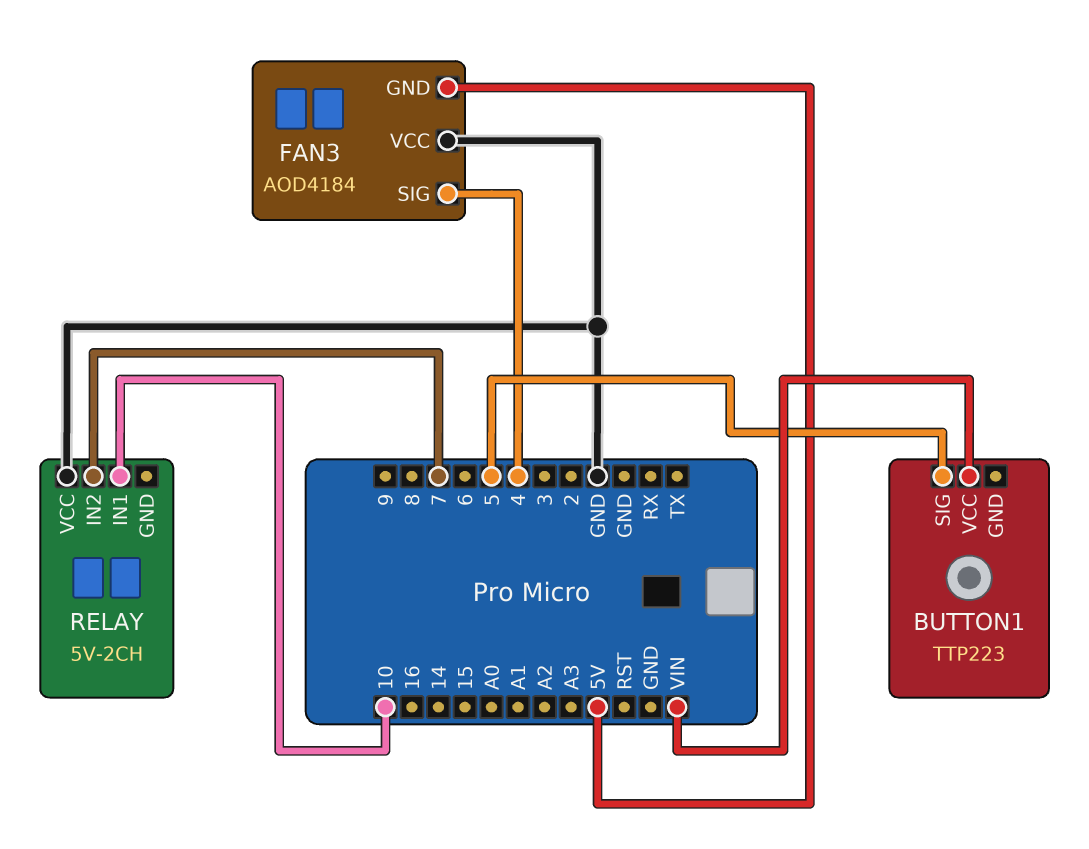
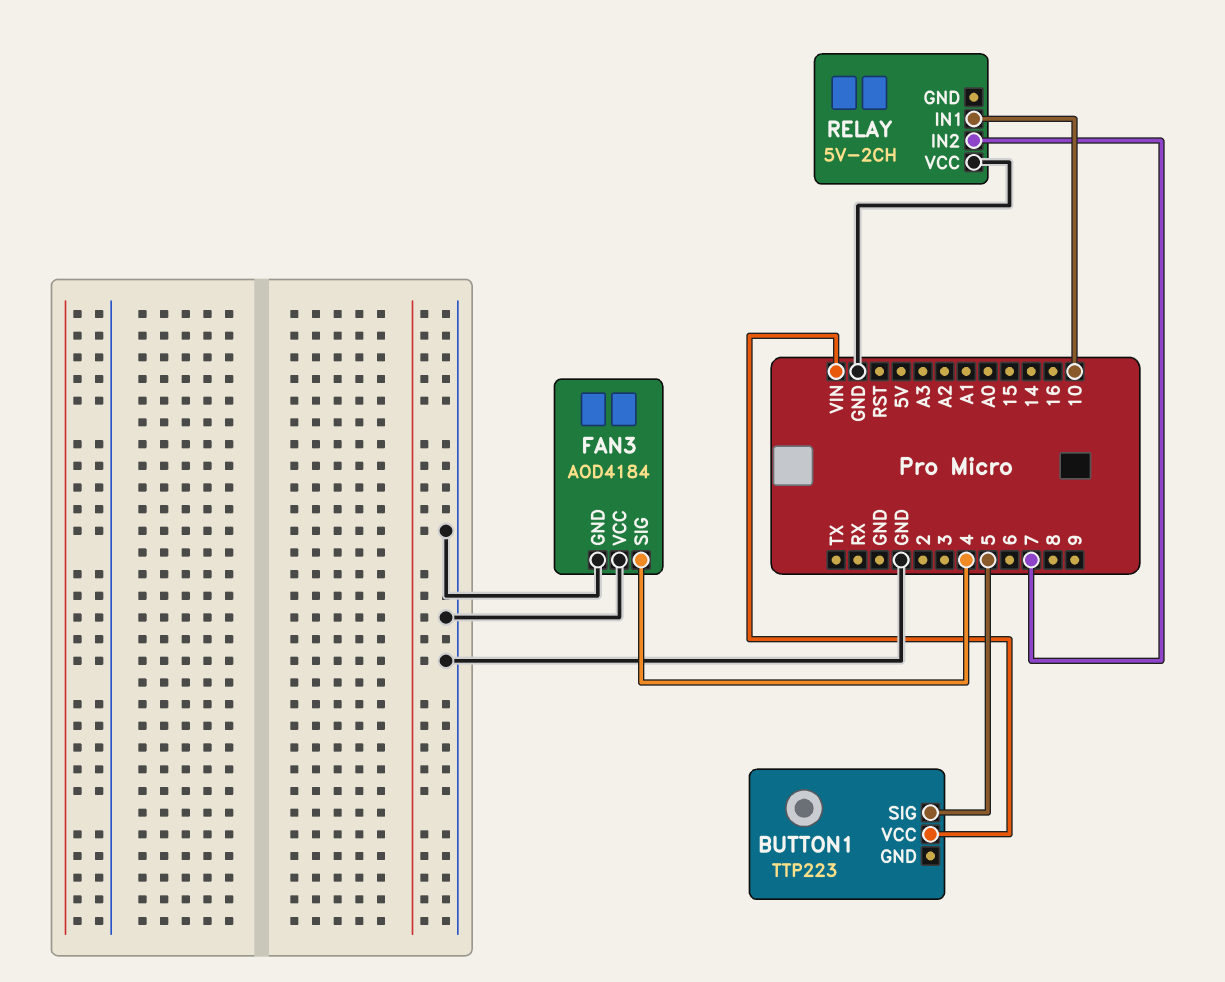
FAN3 pin GND: 5V -> GND

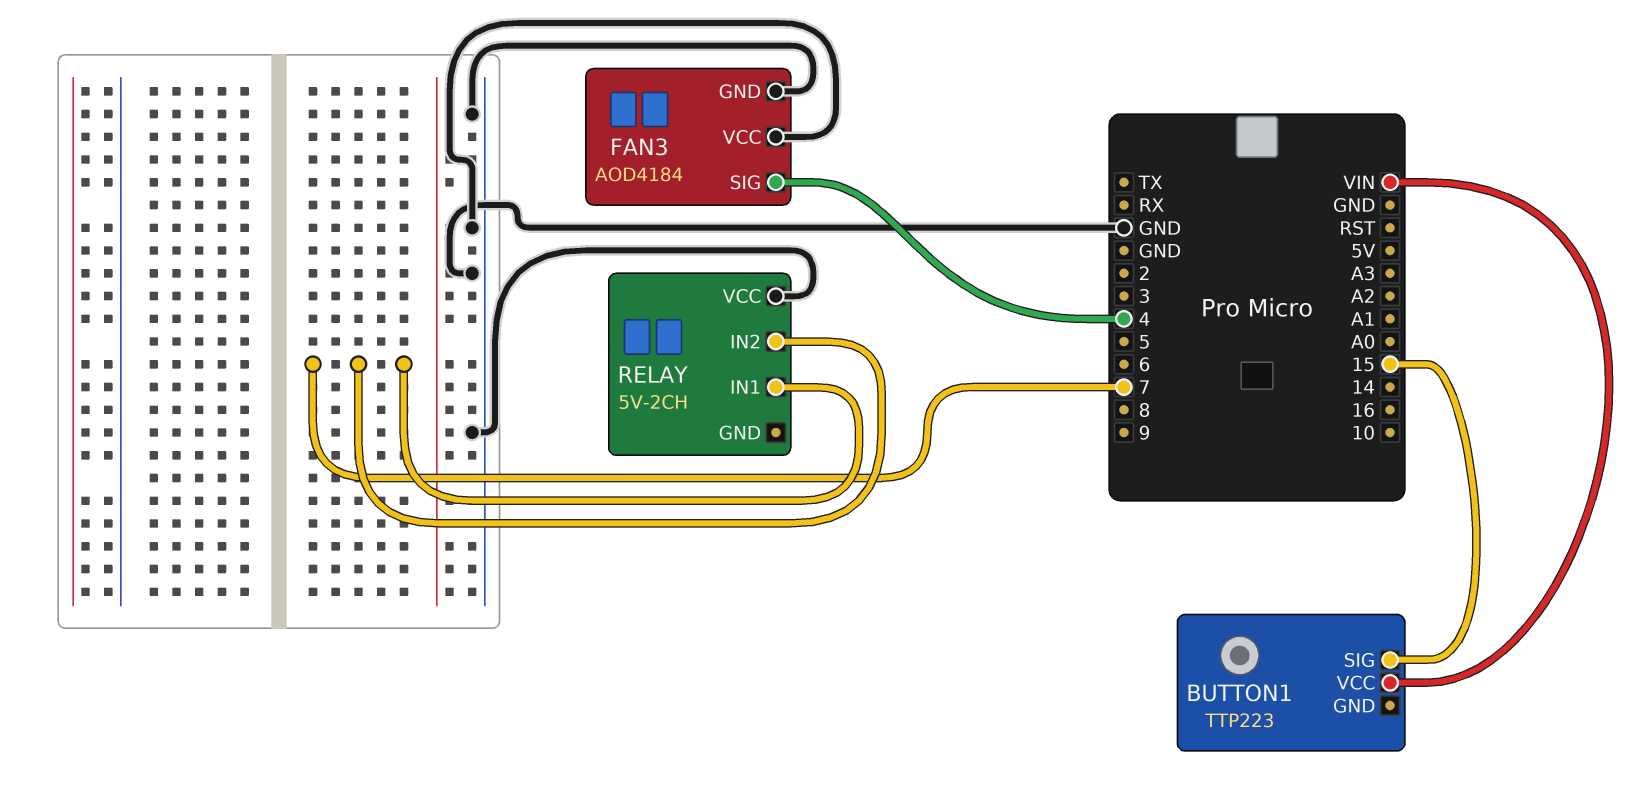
BUTTON1 pin SIG: 5 -> 15
RELAY pin IN1: 10 -> 7

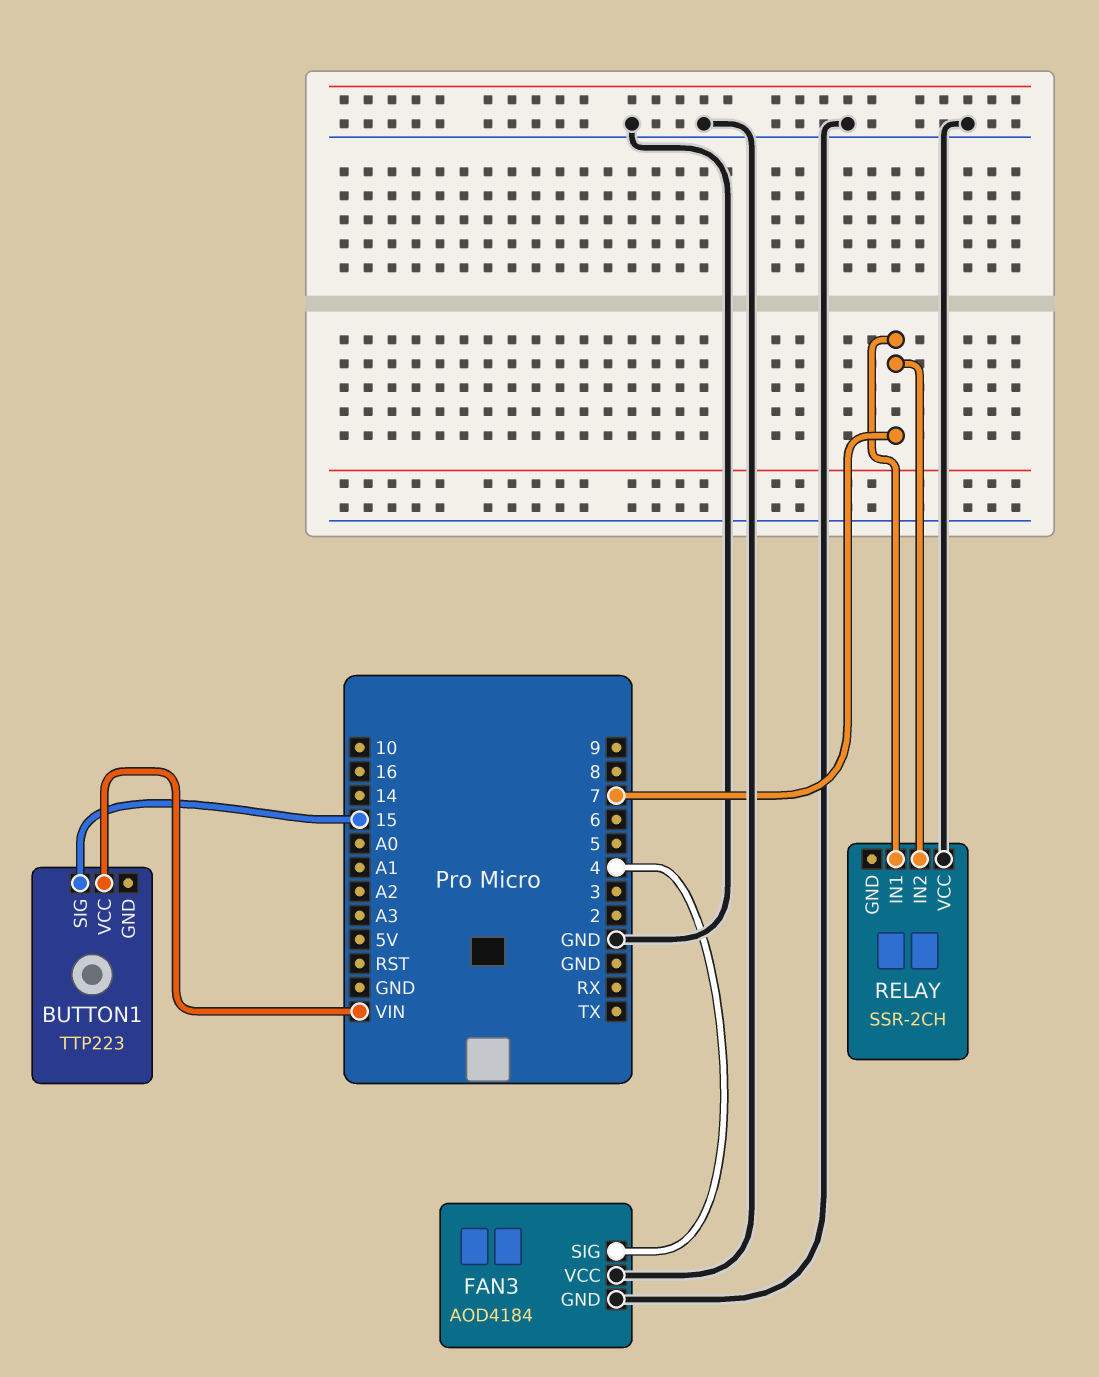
RELAY: 5V-2CH -> SSR-2CH

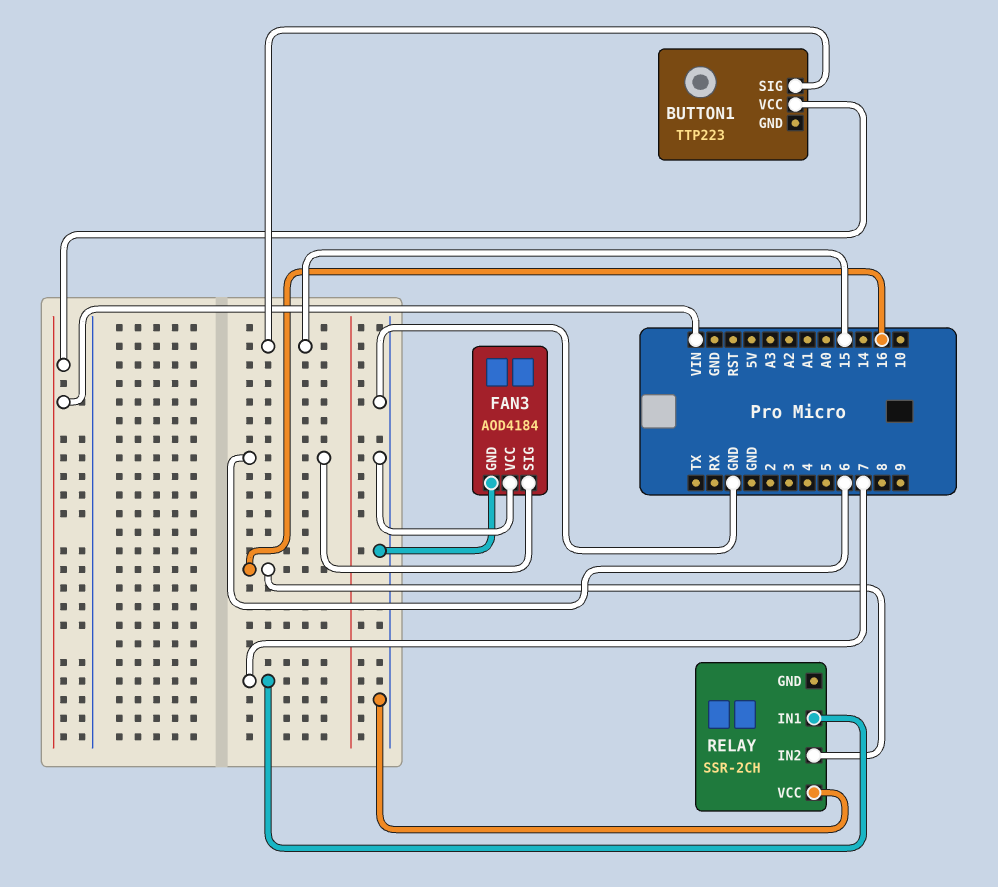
FAN3 pin SIG: 4 -> 6
RELAY pin IN2: 7 -> 16

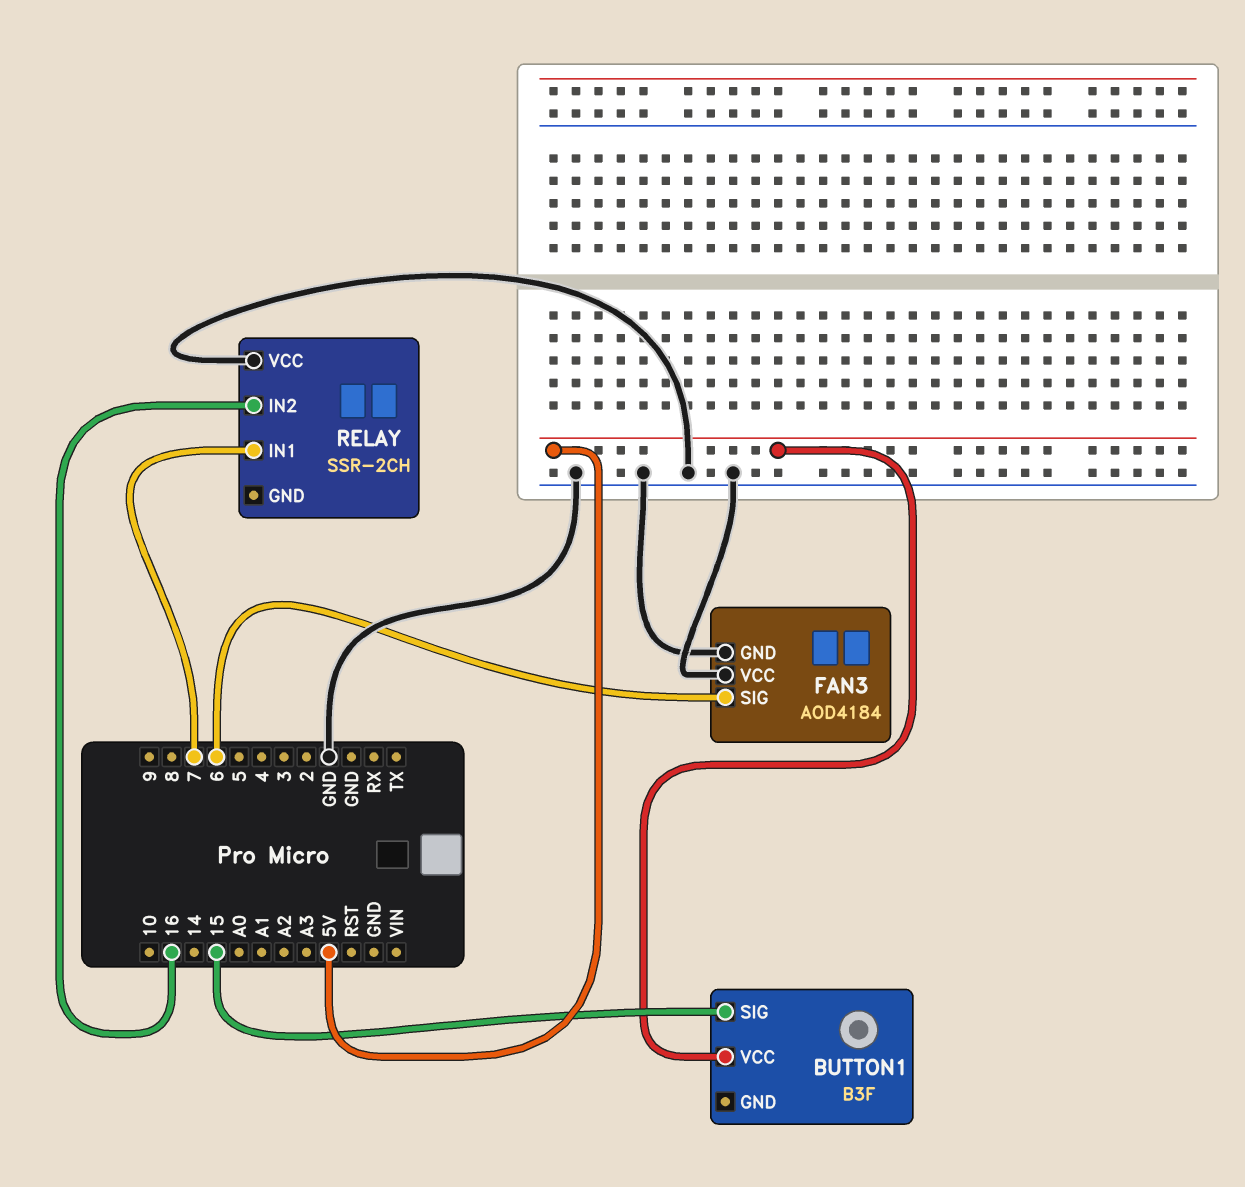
BUTTON1: TTP223 -> B3F
BUTTON1 pin VCC: VIN -> 5V

